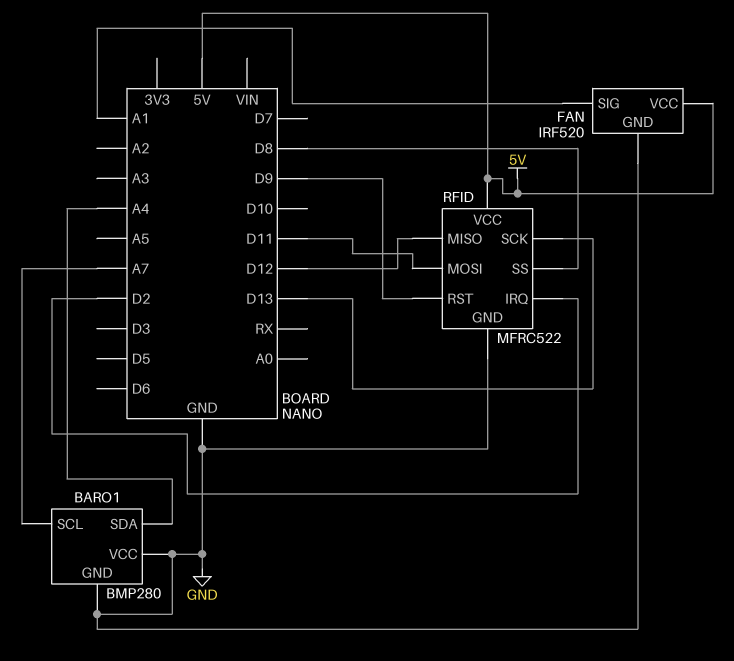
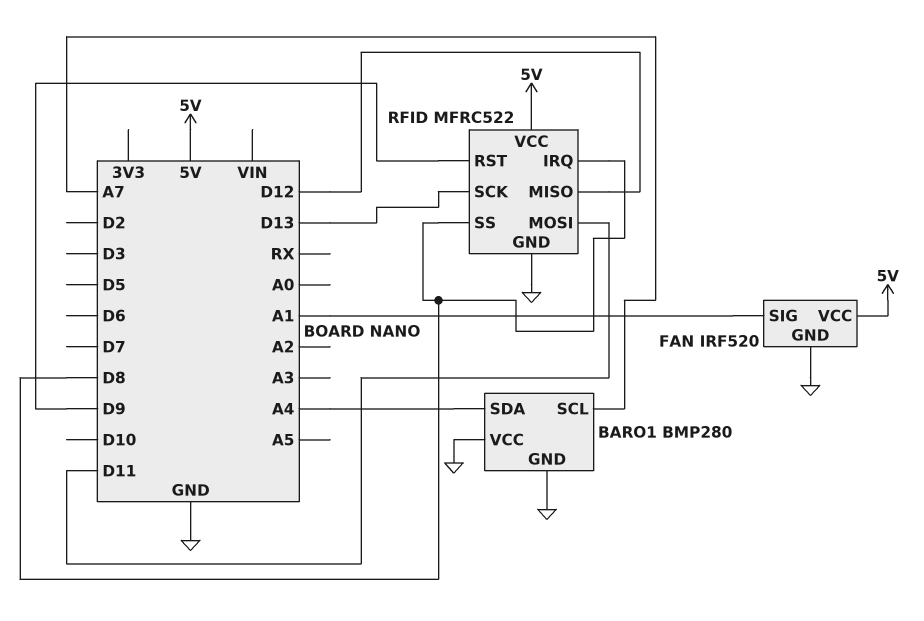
RFID pin IRQ: D2 -> D8

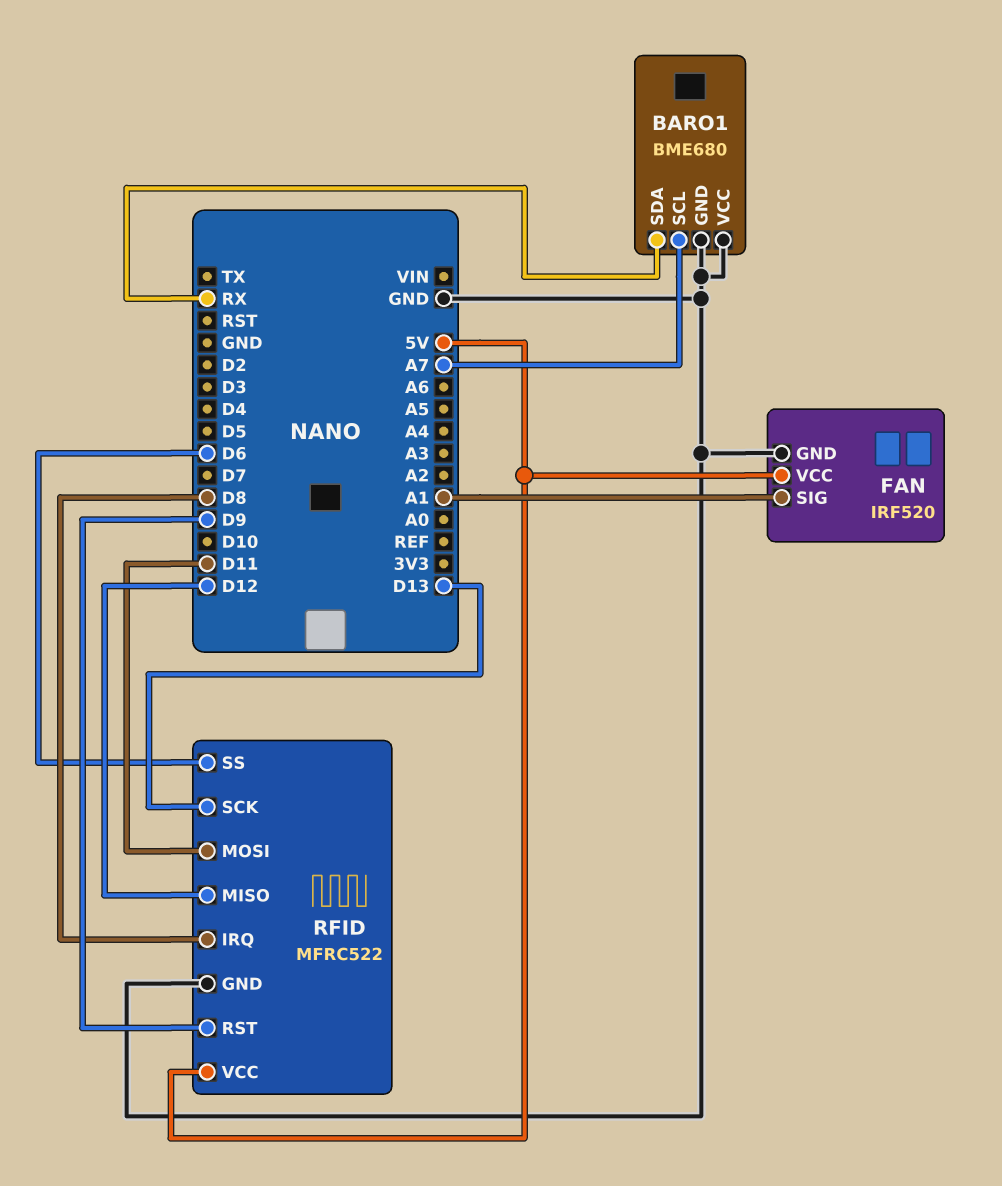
BARO1: BMP280 -> BME680
BARO1 pin SDA: A4 -> RX
RFID pin SS: D8 -> D6

